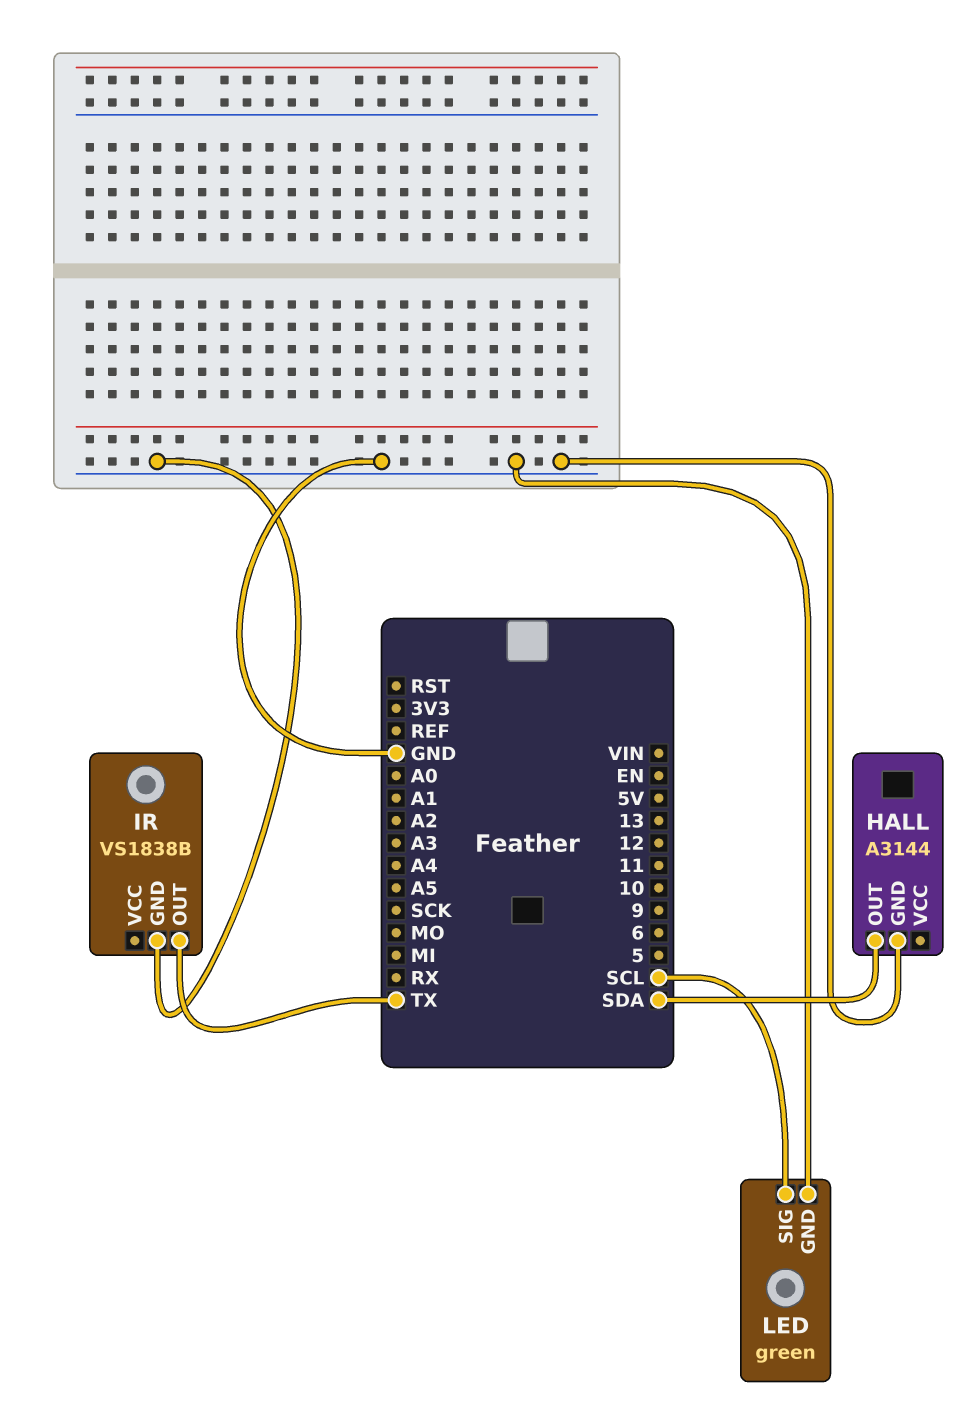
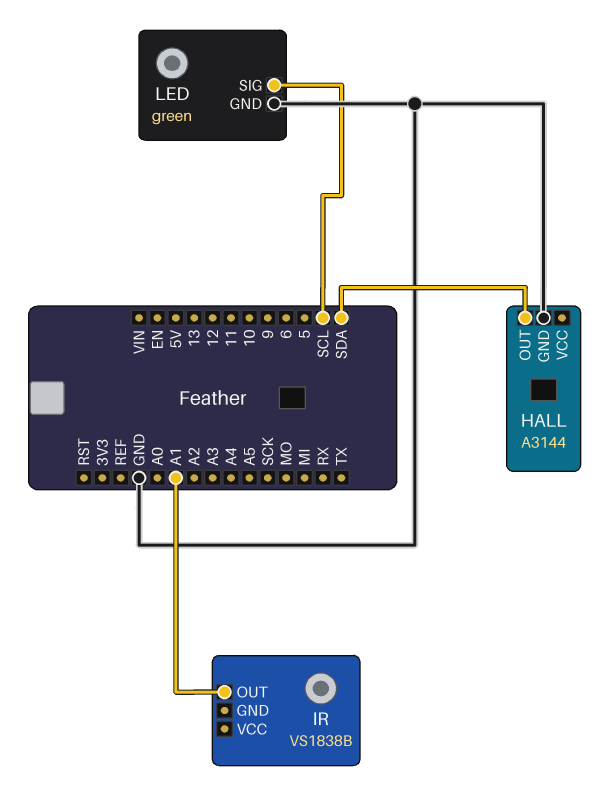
IR pin GND: GND -> none
IR pin OUT: TX -> A1

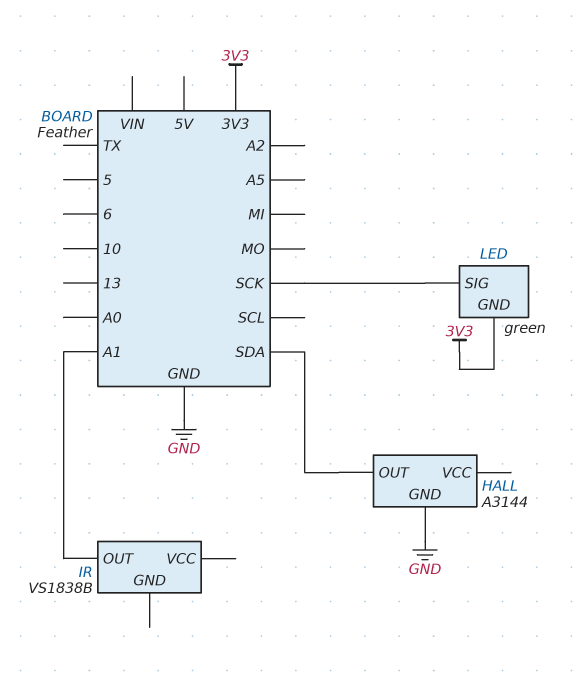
LED pin GND: GND -> 3V3
LED pin SIG: SCL -> SCK

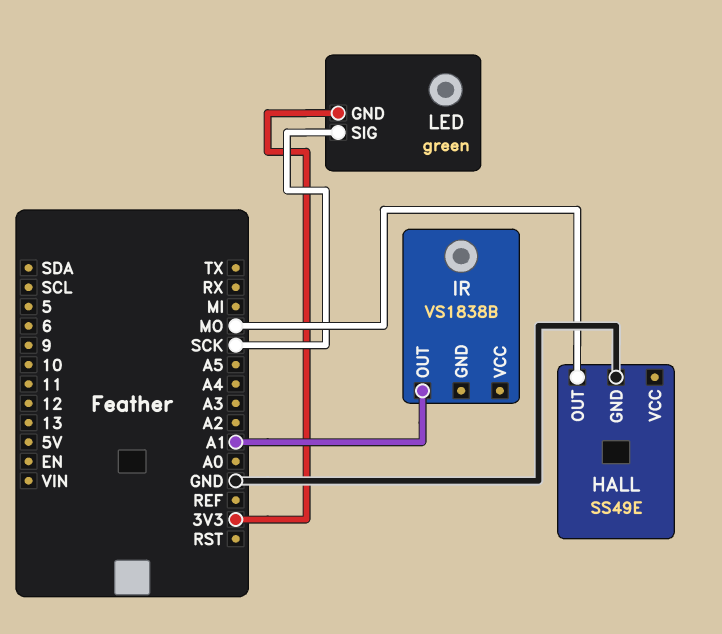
HALL: A3144 -> SS49E
HALL pin OUT: SDA -> MO

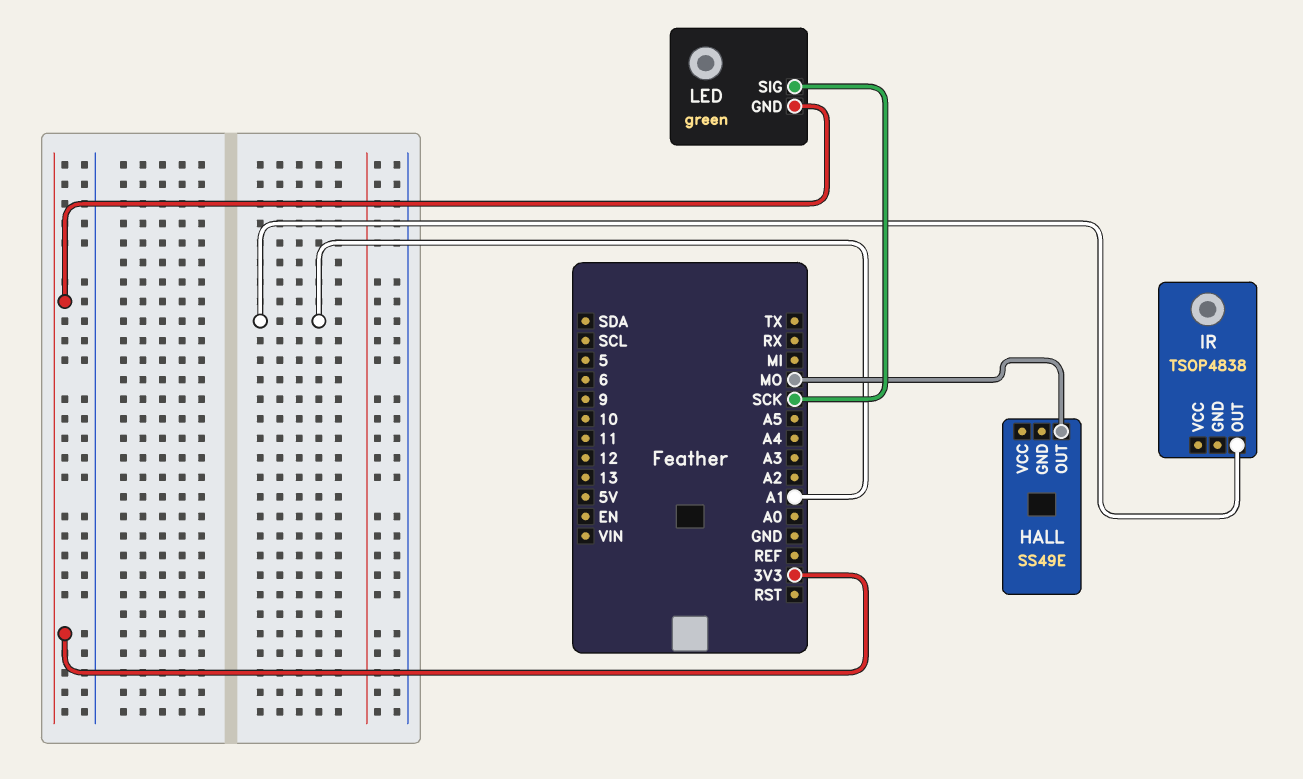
HALL pin GND: GND -> none
IR: VS1838B -> TSOP4838

